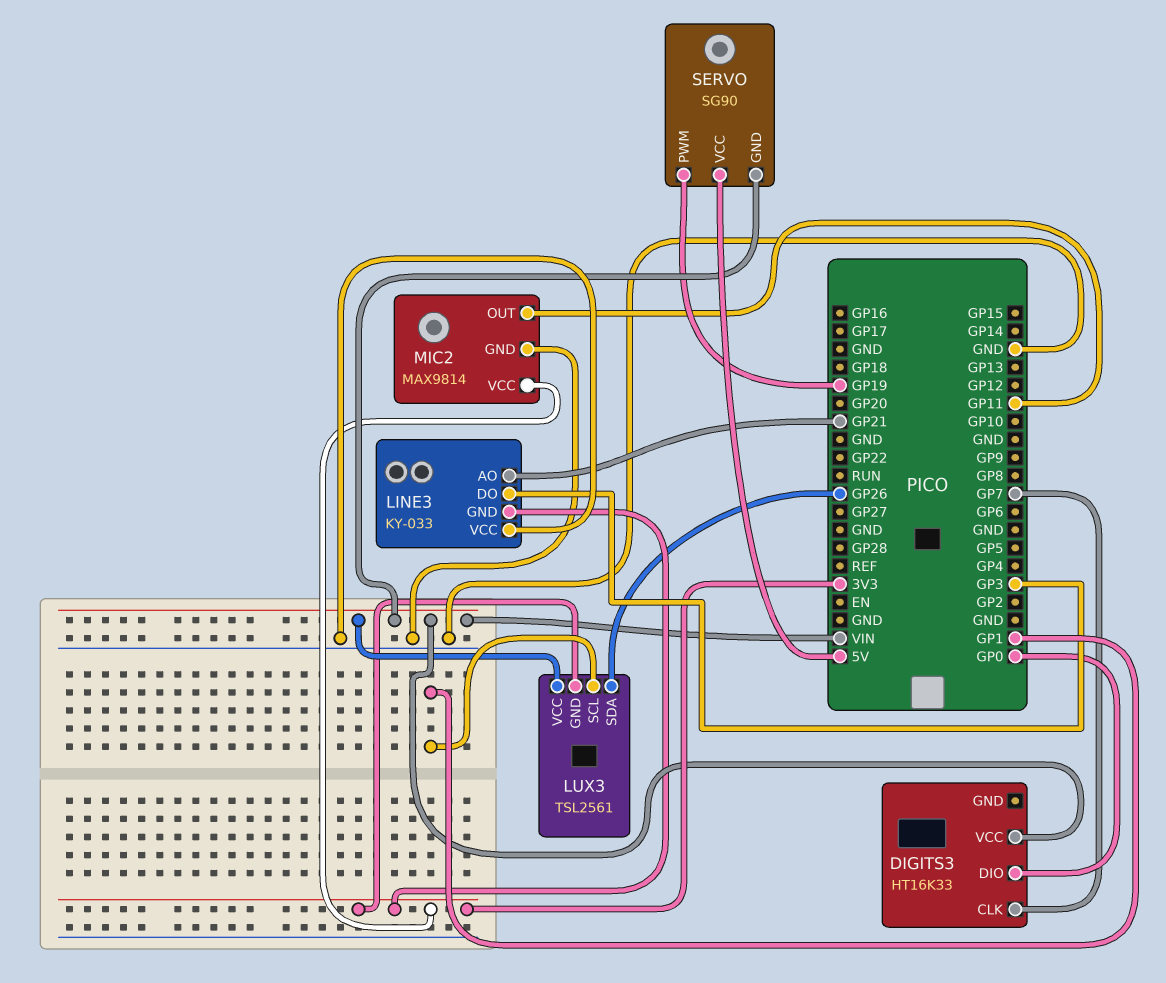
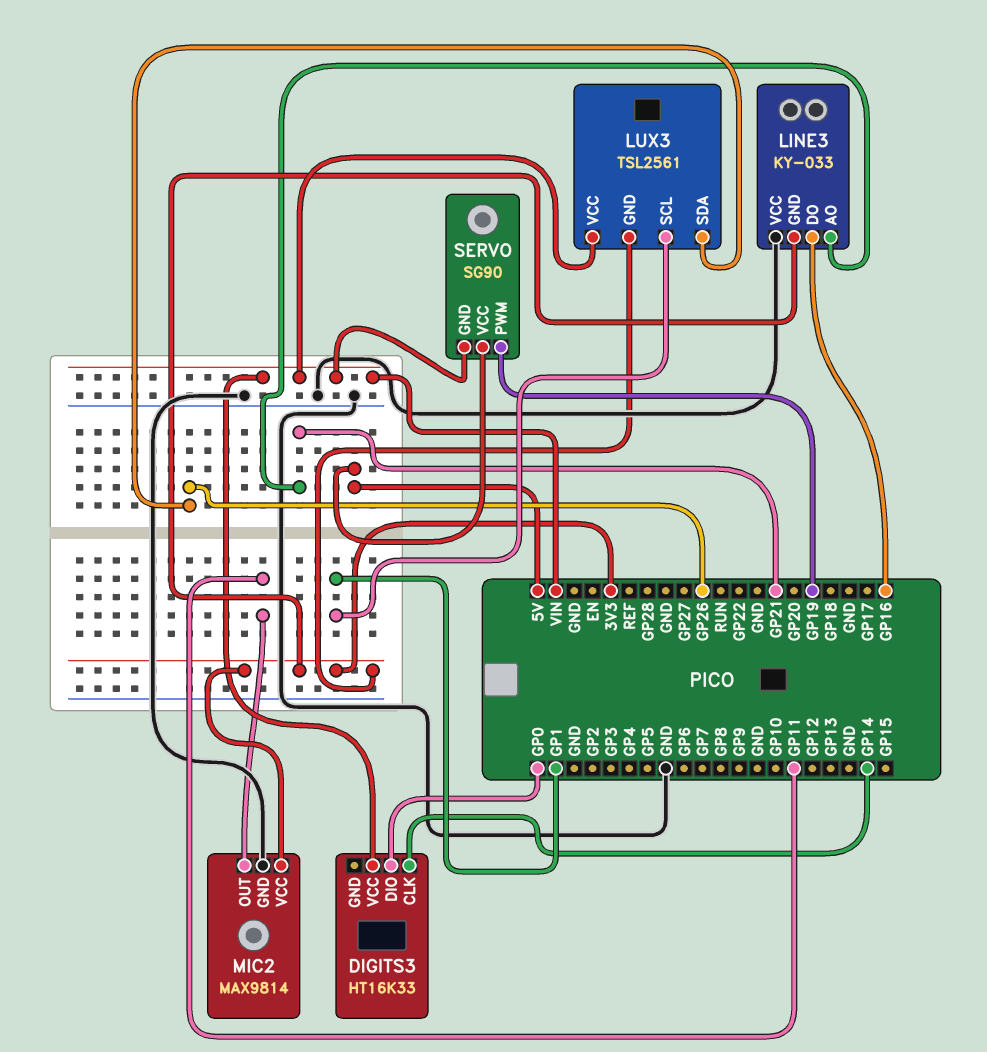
DIGITS3 pin CLK: GP7 -> GP14
LINE3 pin DO: GP3 -> GP16

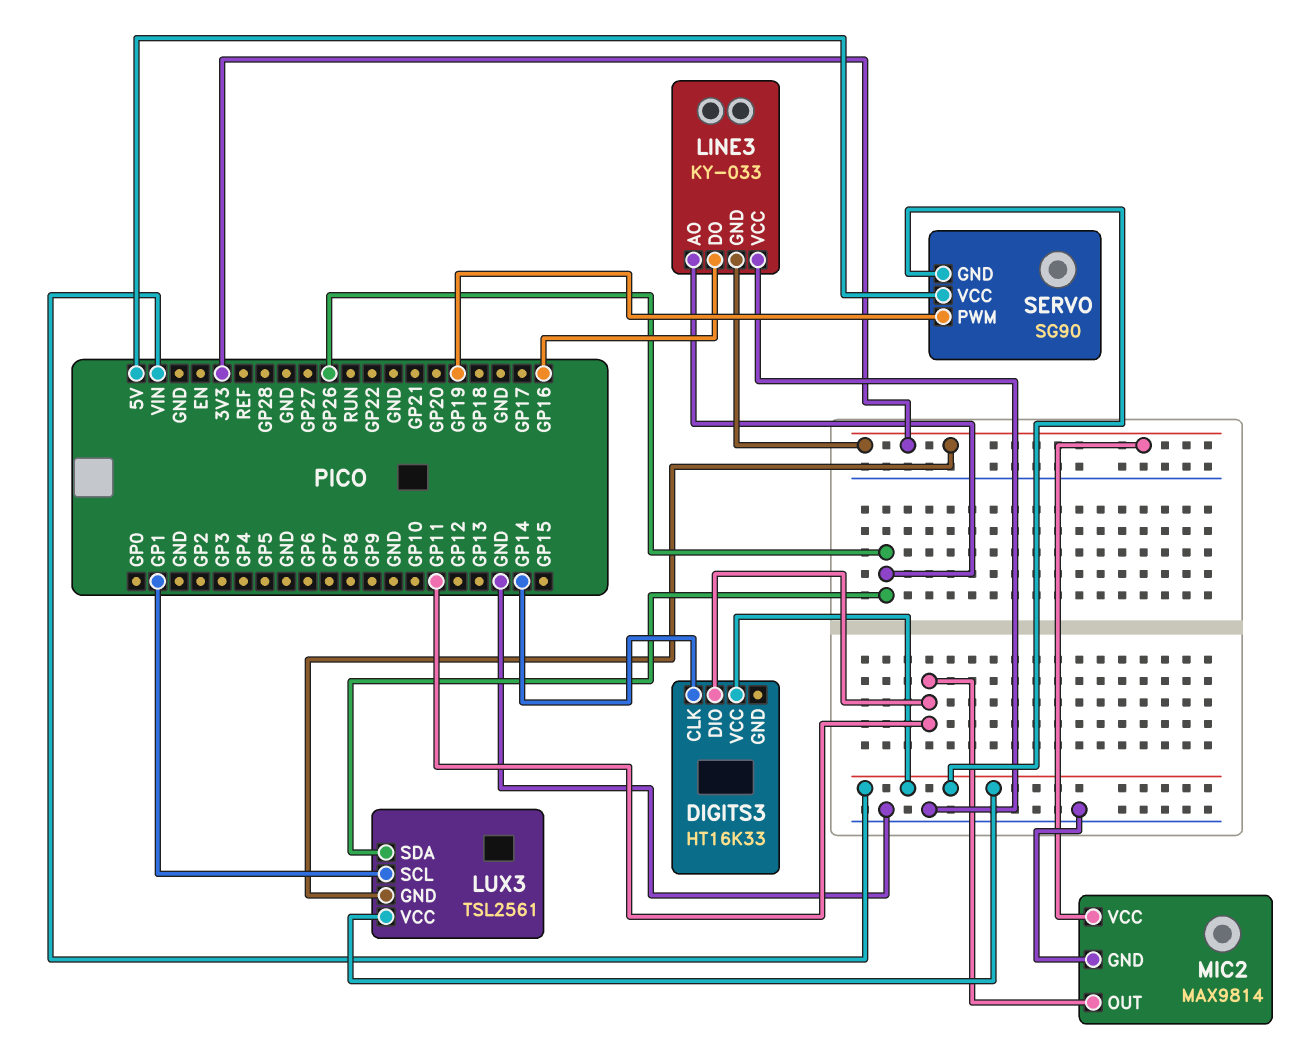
DIGITS3 pin DIO: GP0 -> GP11
LINE3 pin AO: GP21 -> GP26

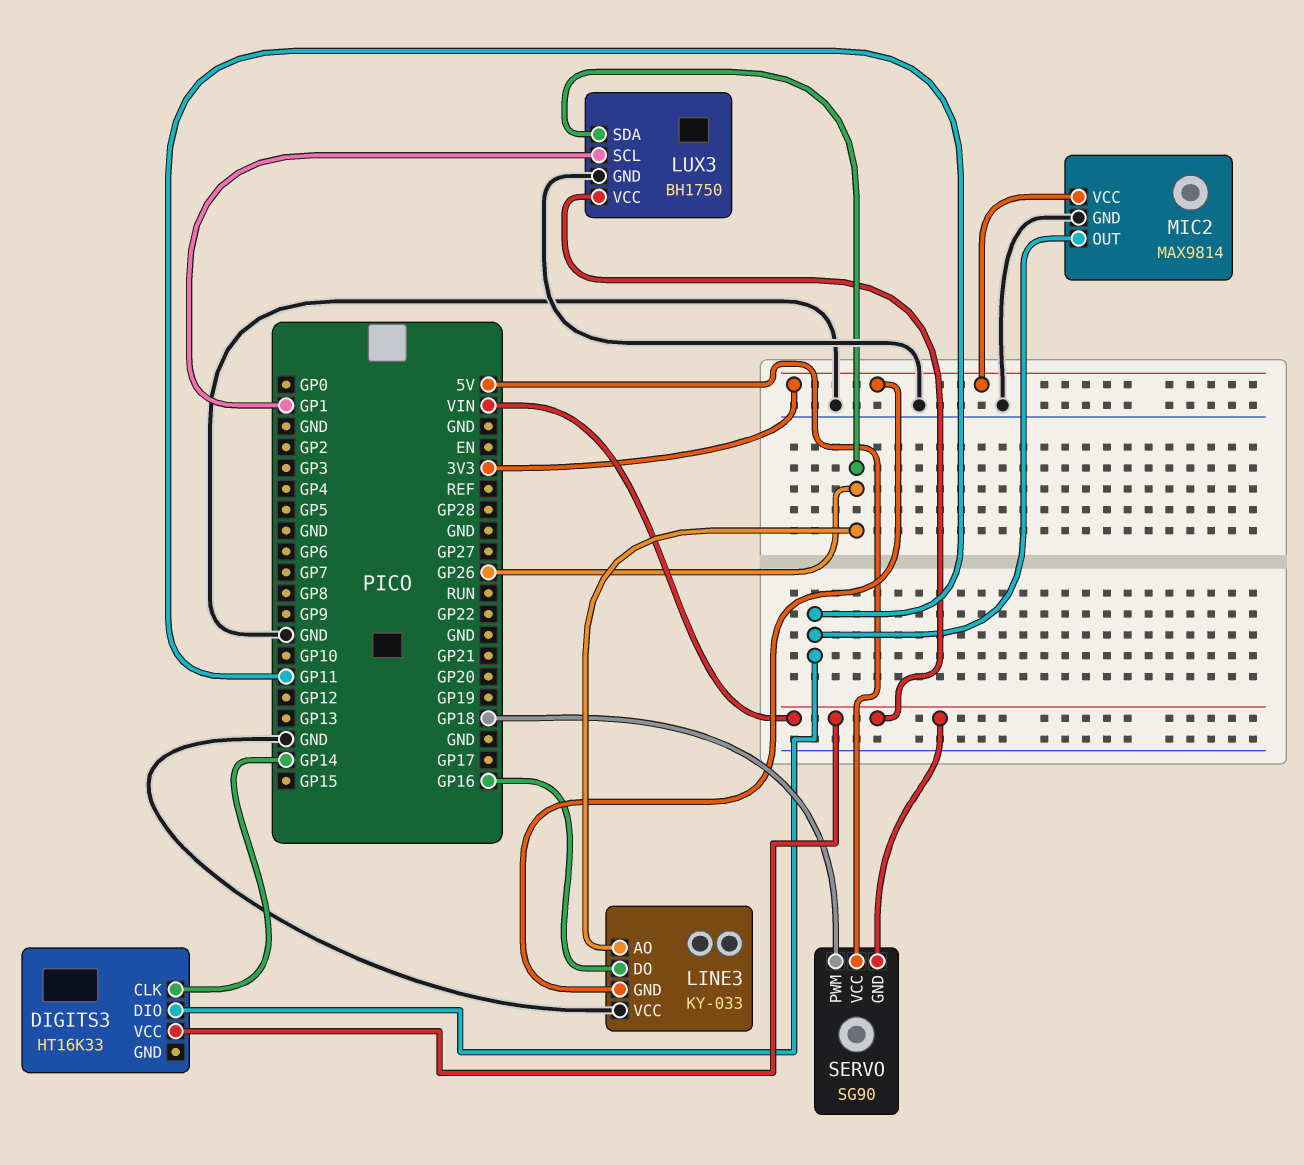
LUX3: TSL2561 -> BH1750
LUX3 pin GND: 3V3 -> GND
SERVO pin PWM: GP19 -> GP18

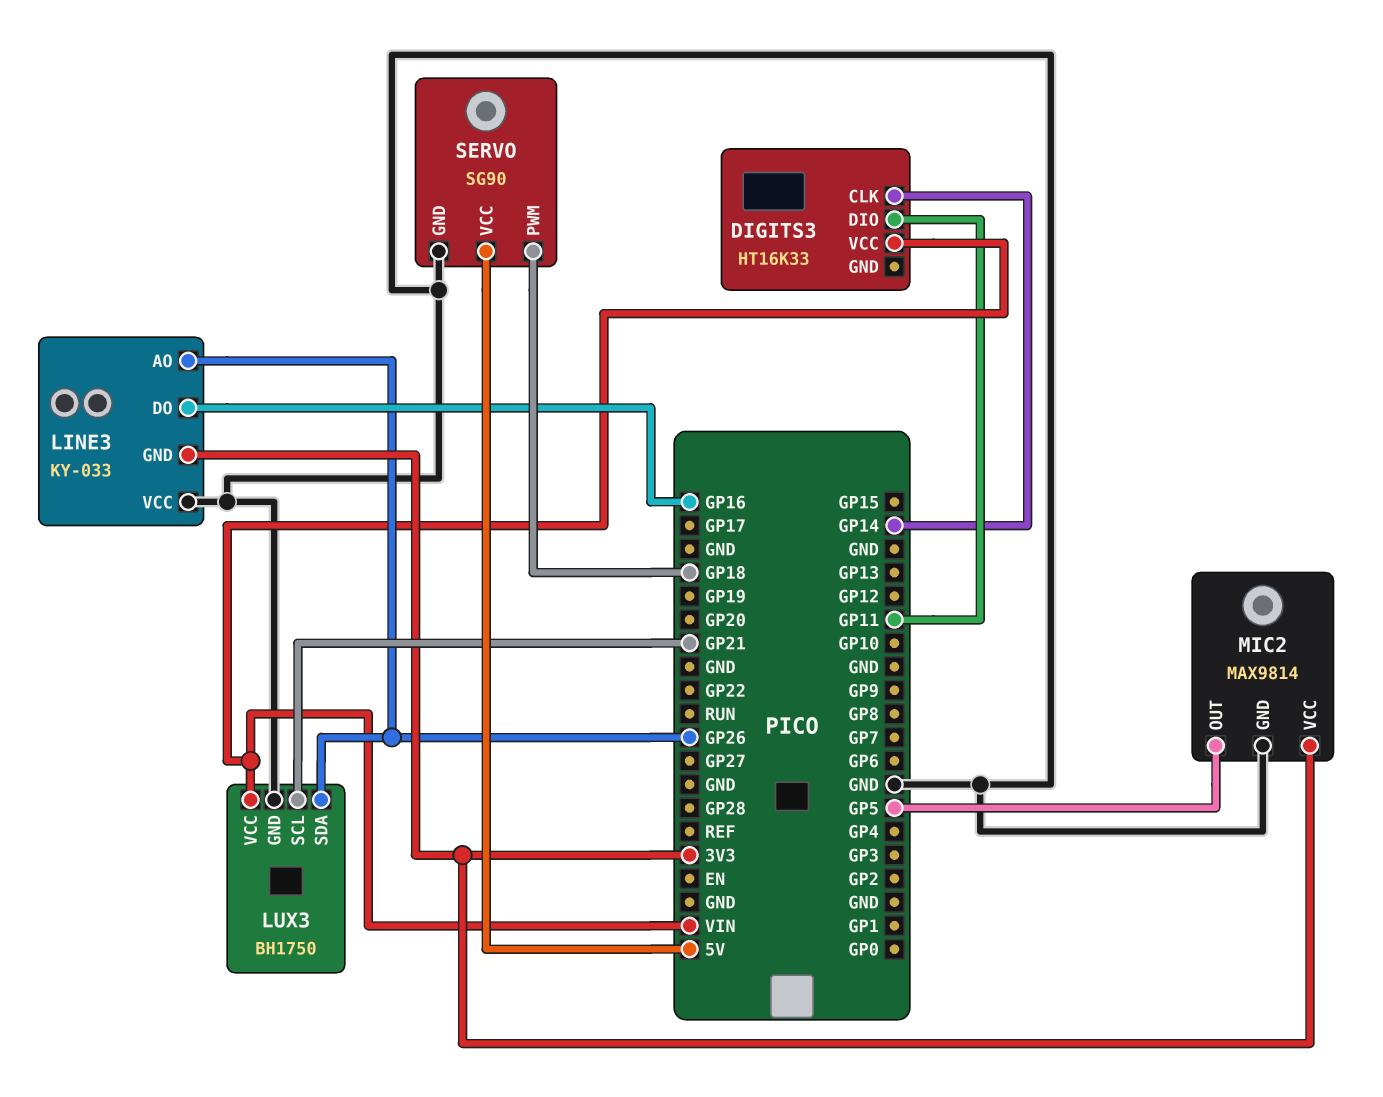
LUX3 pin SCL: GP1 -> GP21
MIC2 pin OUT: GP11 -> GP5
SERVO pin GND: VIN -> GND

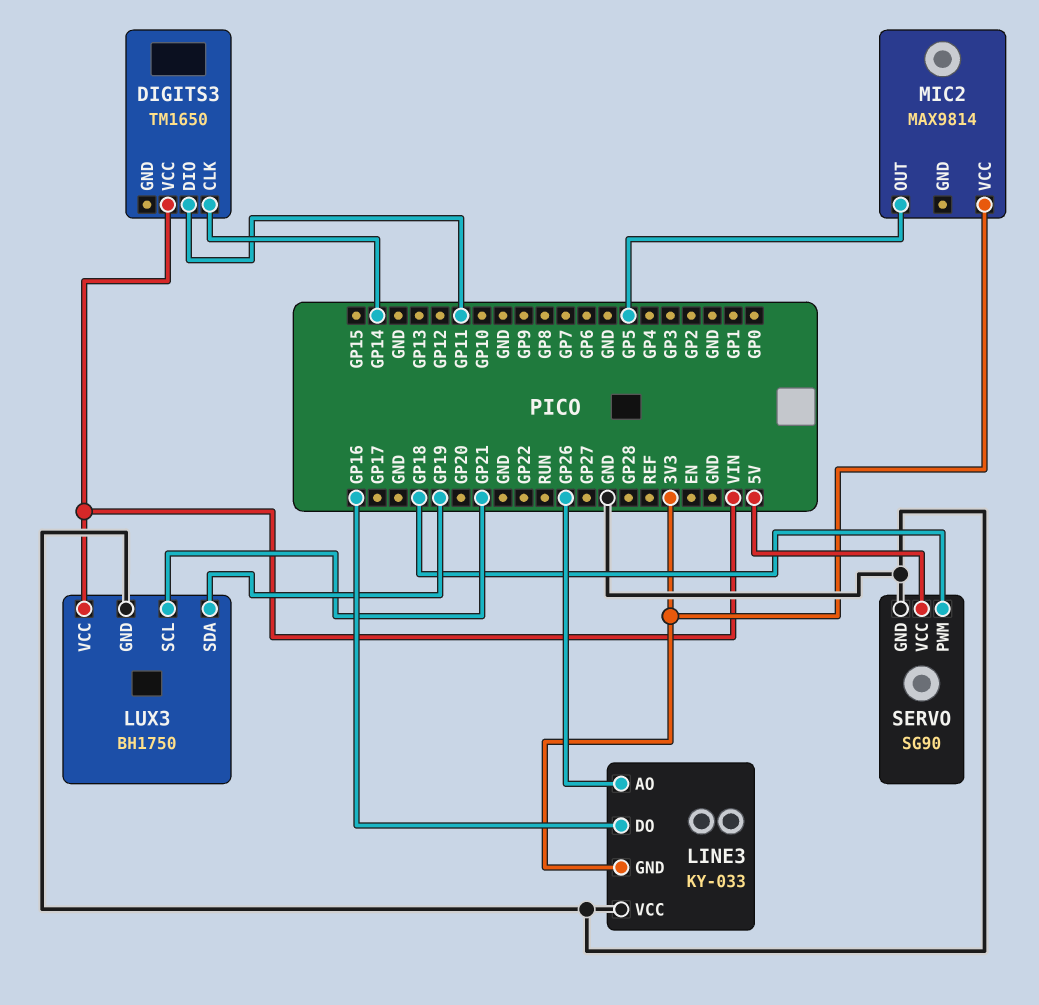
DIGITS3: HT16K33 -> TM1650
LUX3 pin SDA: GP26 -> GP19
MIC2 pin GND: GND -> none

